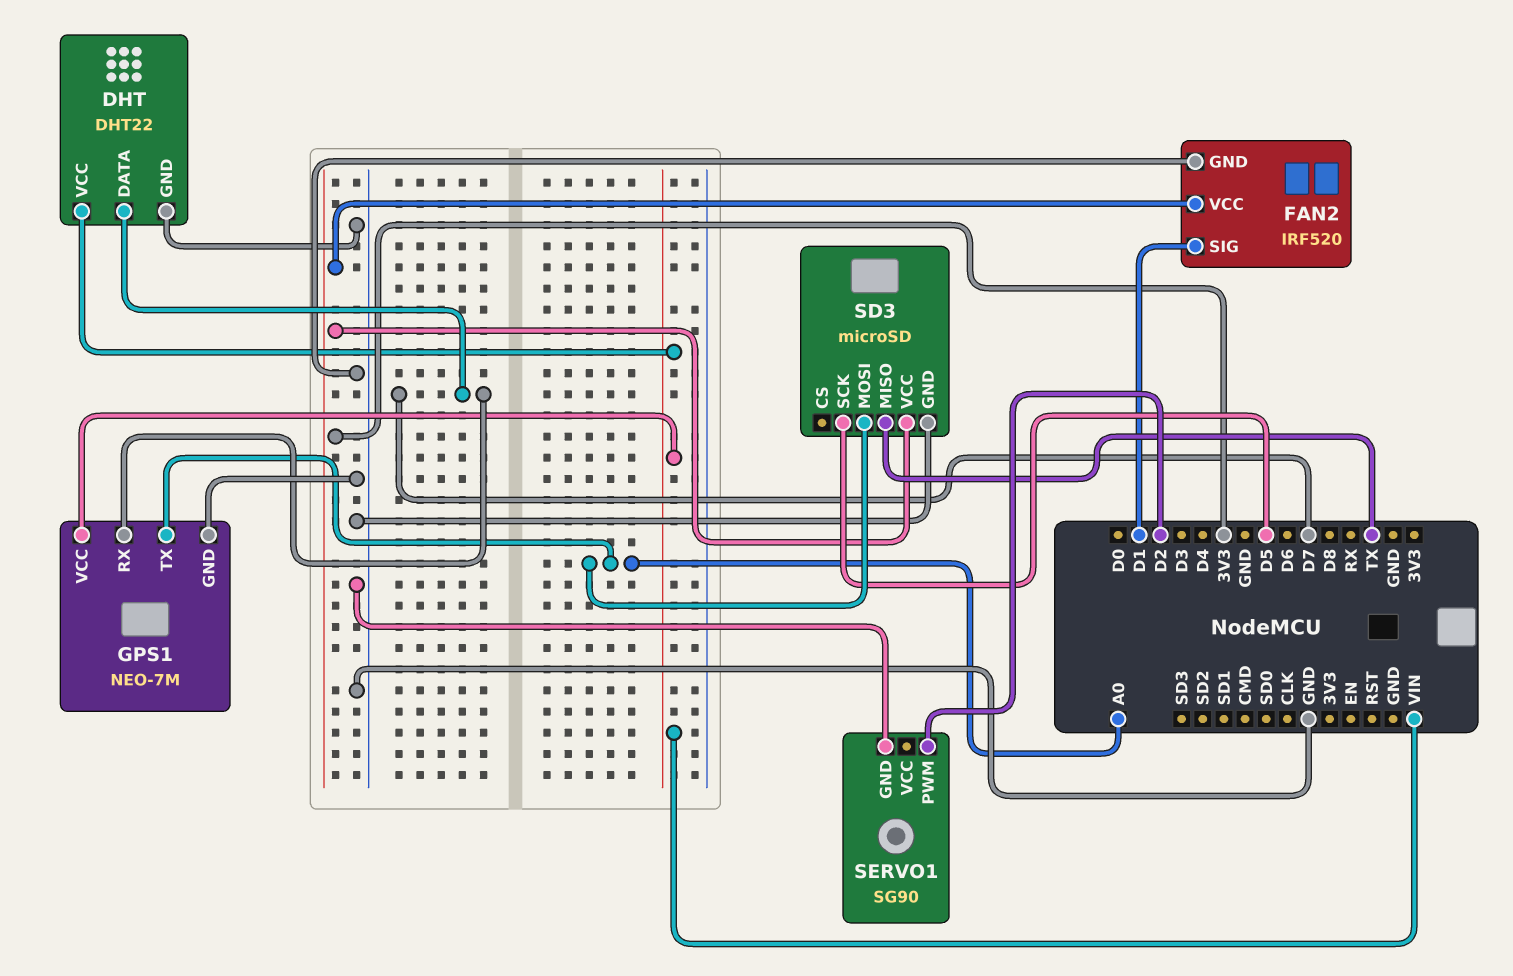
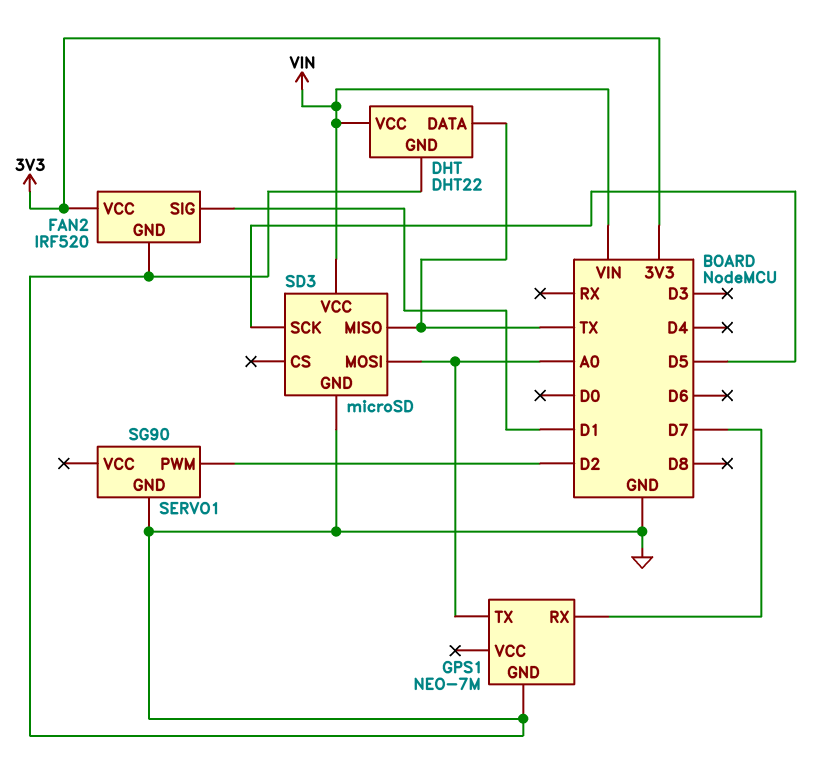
DHT pin DATA: D7 -> TX
GPS1 pin VCC: VIN -> none
SD3 pin VCC: 3V3 -> VIN

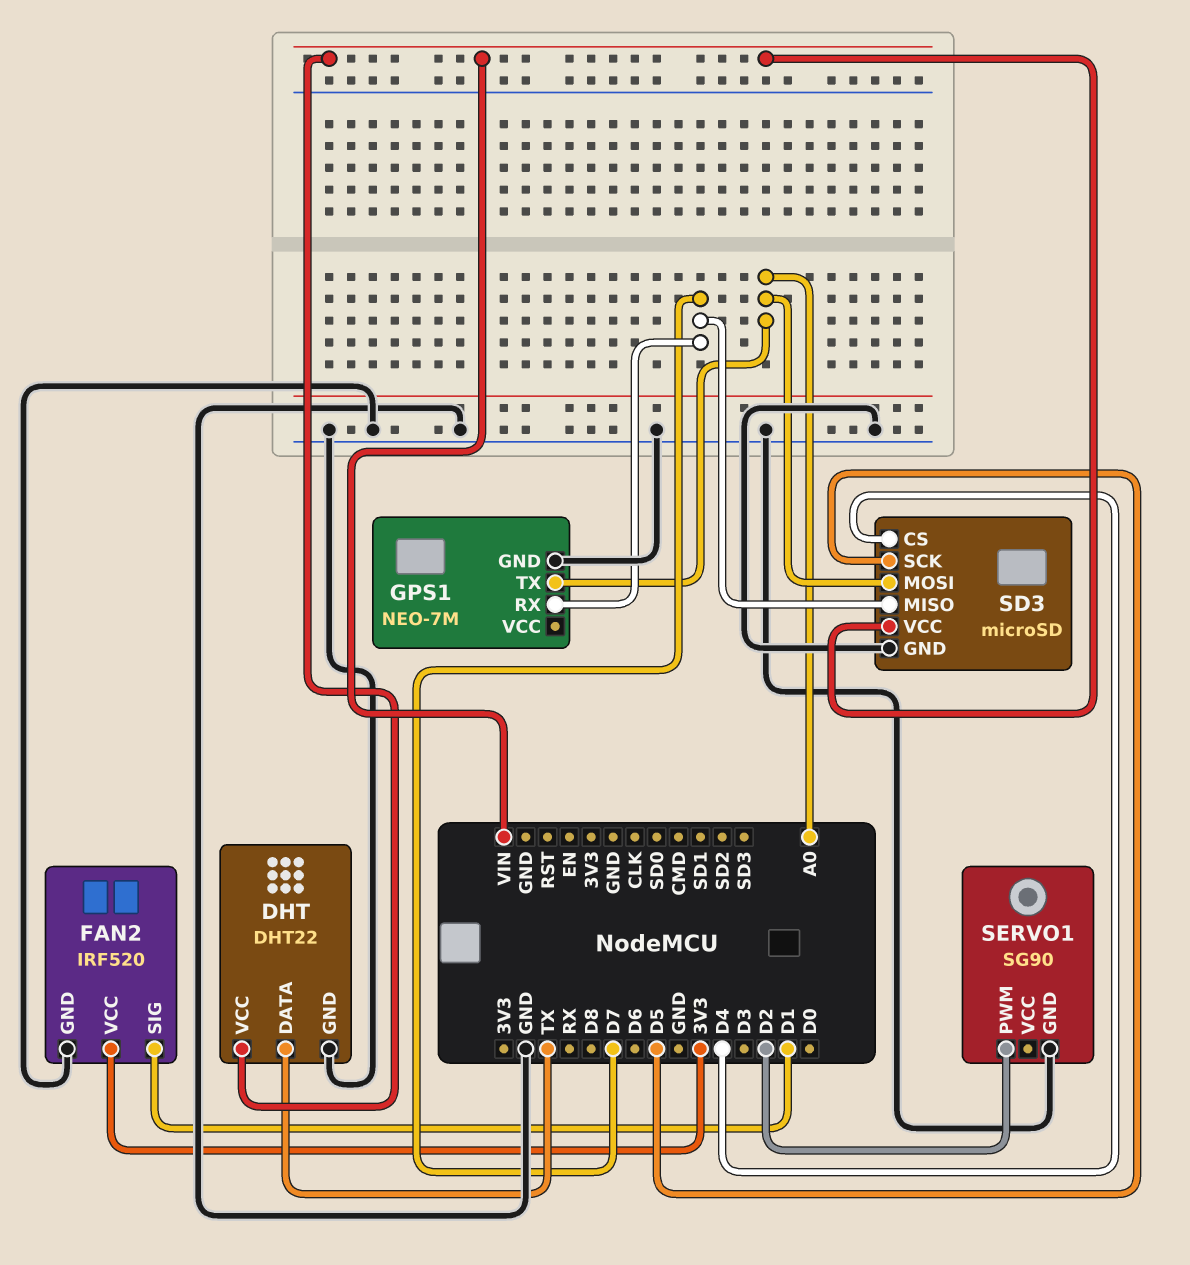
SD3 pin CS: none -> D4
SD3 pin MISO: TX -> D7

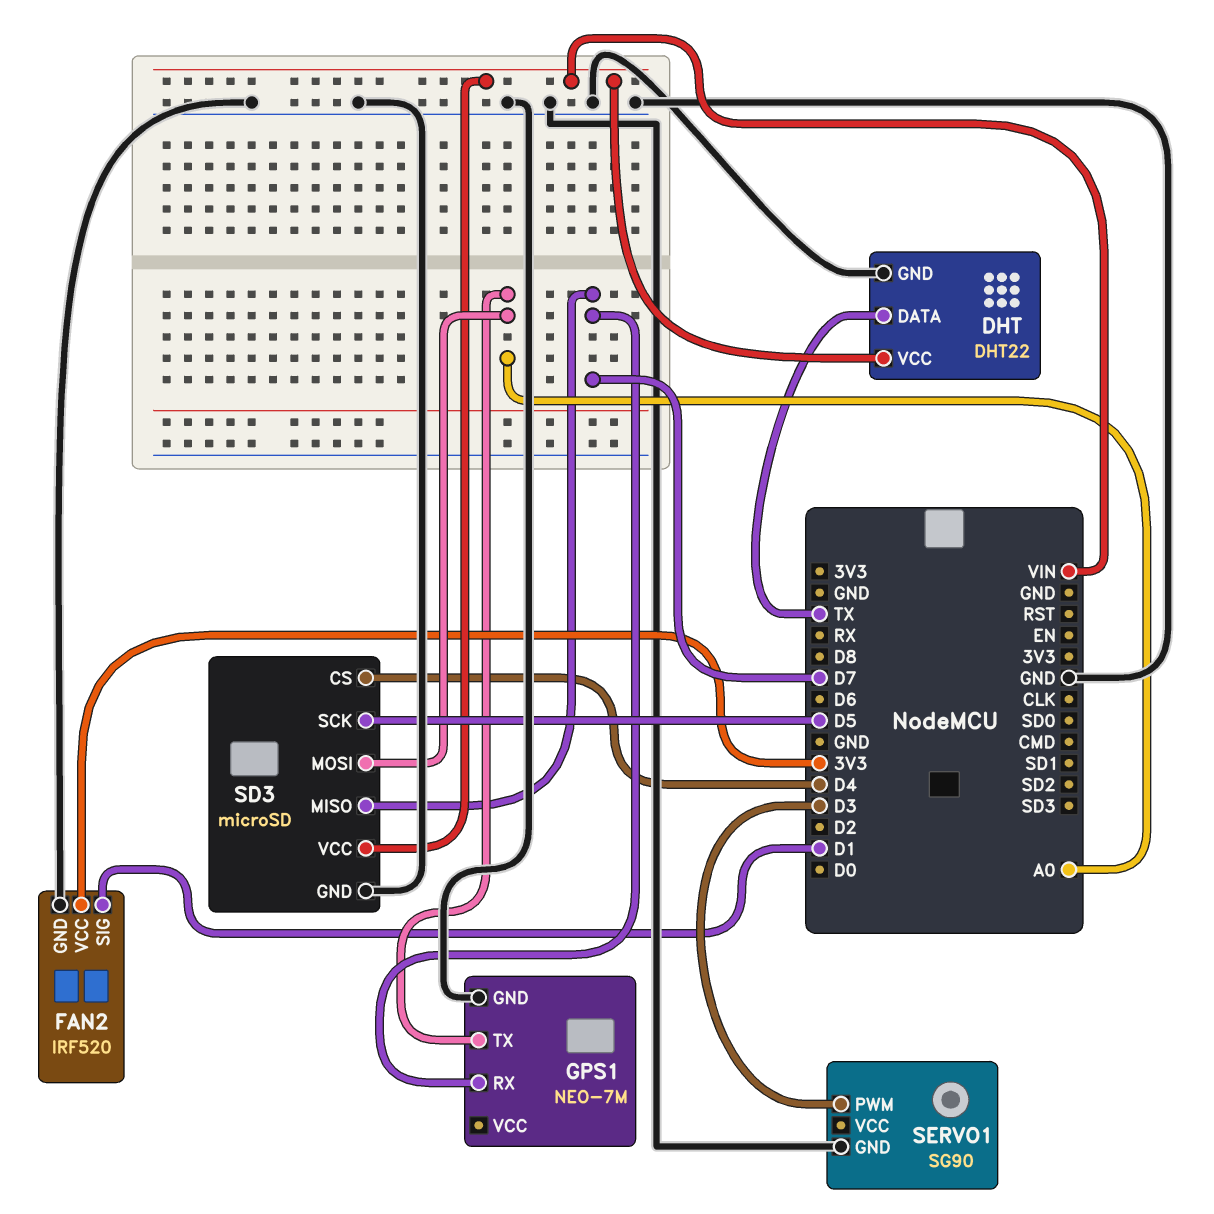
SERVO1 pin PWM: D2 -> D3

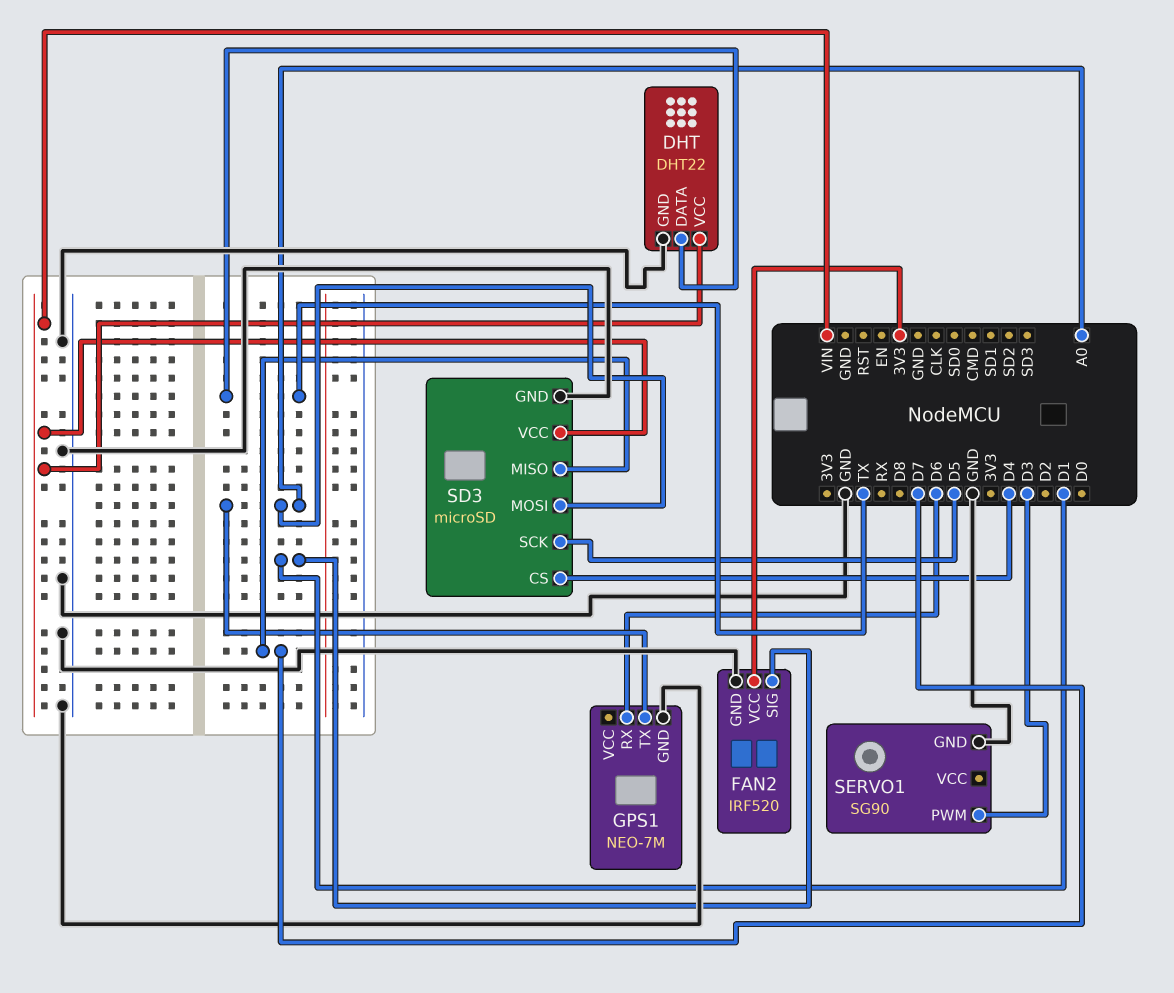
GPS1 pin RX: D7 -> D6

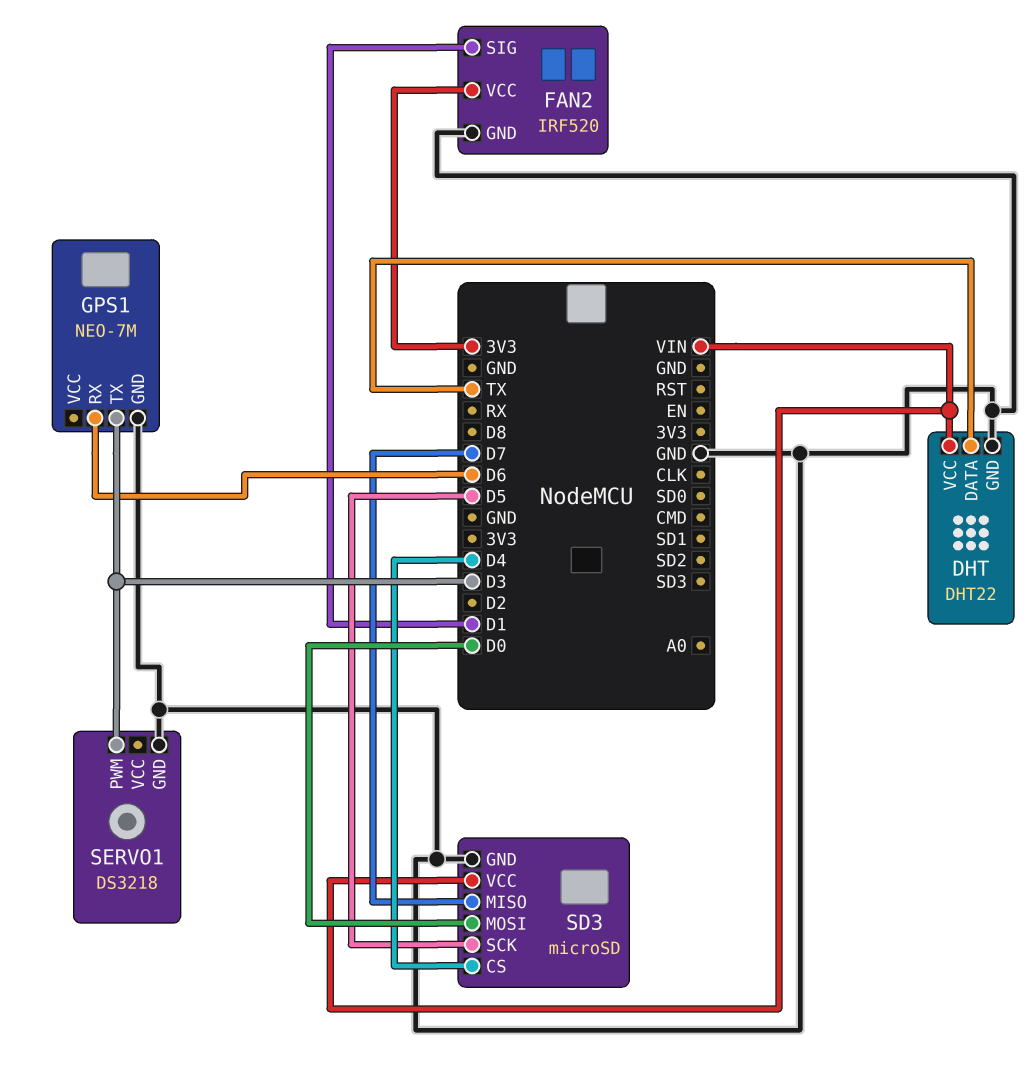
GPS1 pin TX: A0 -> D3
SD3 pin MOSI: A0 -> D0
SERVO1: SG90 -> DS3218

